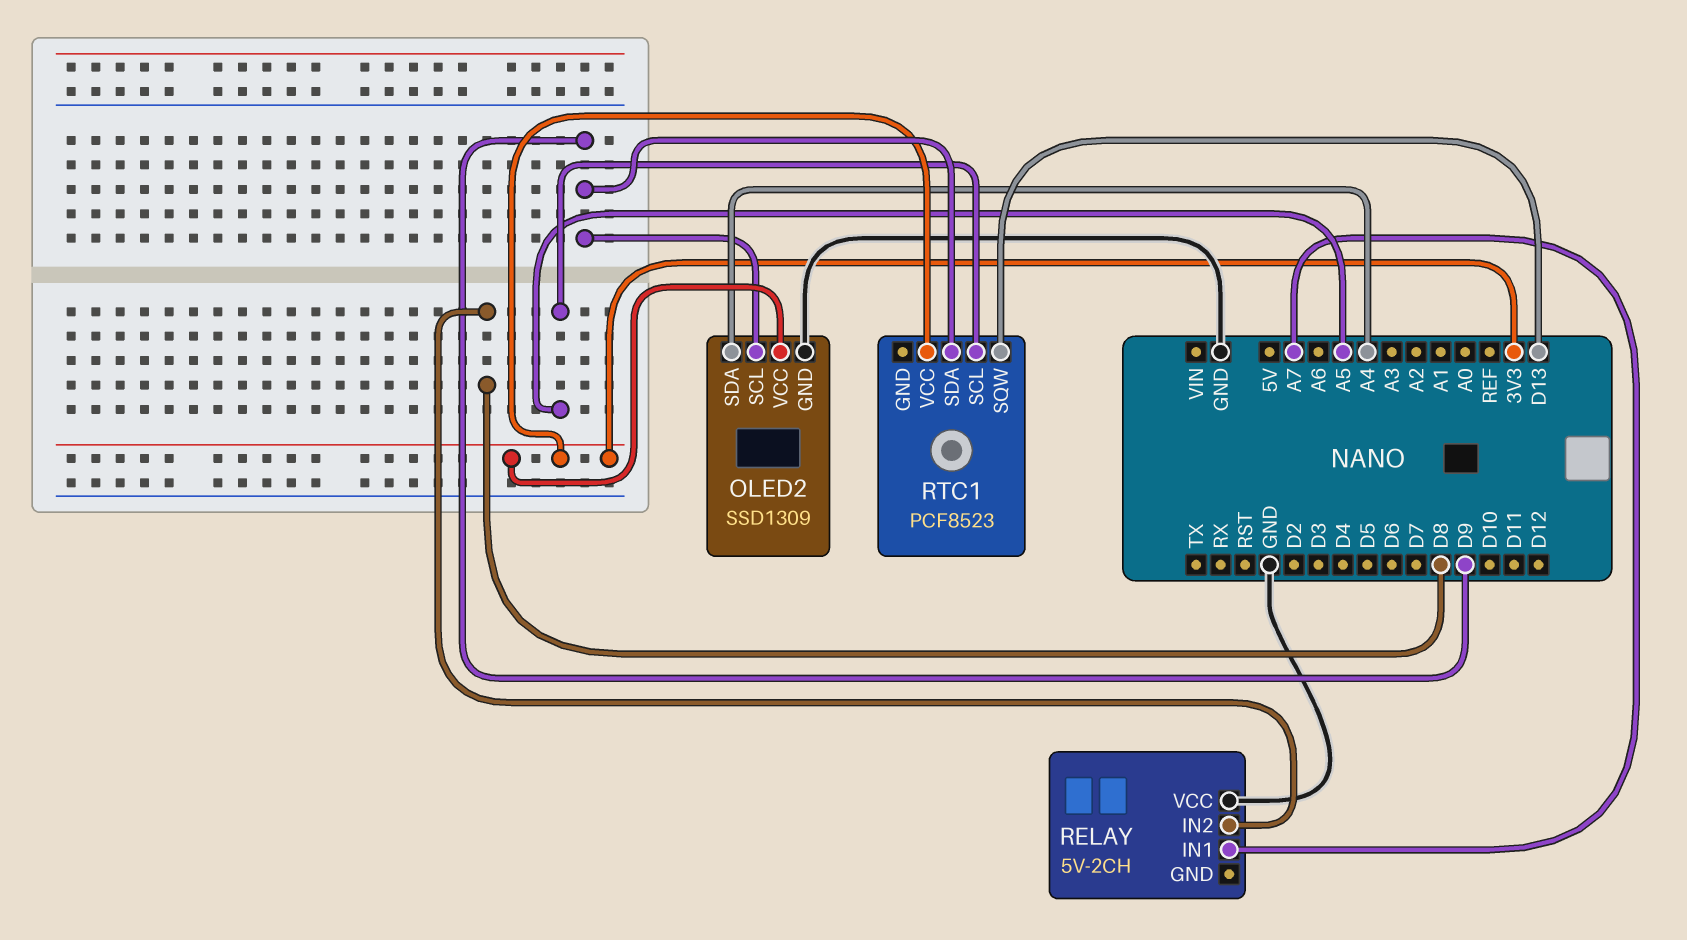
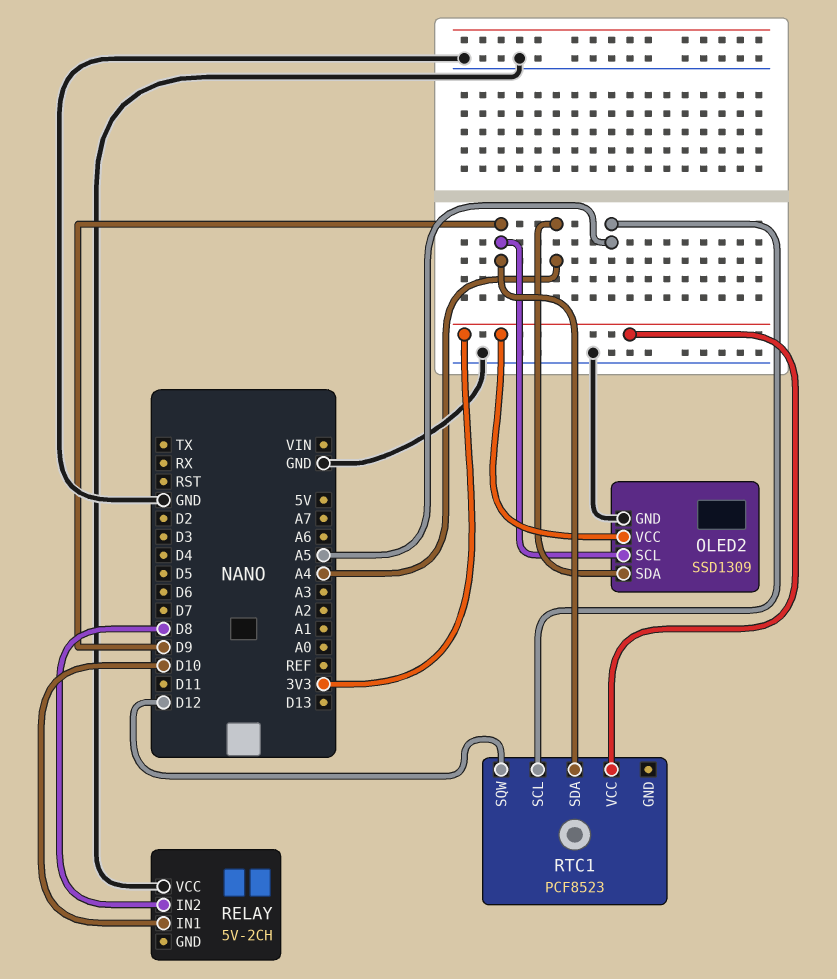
RELAY pin IN1: A7 -> D10
RTC1 pin SQW: D13 -> D12

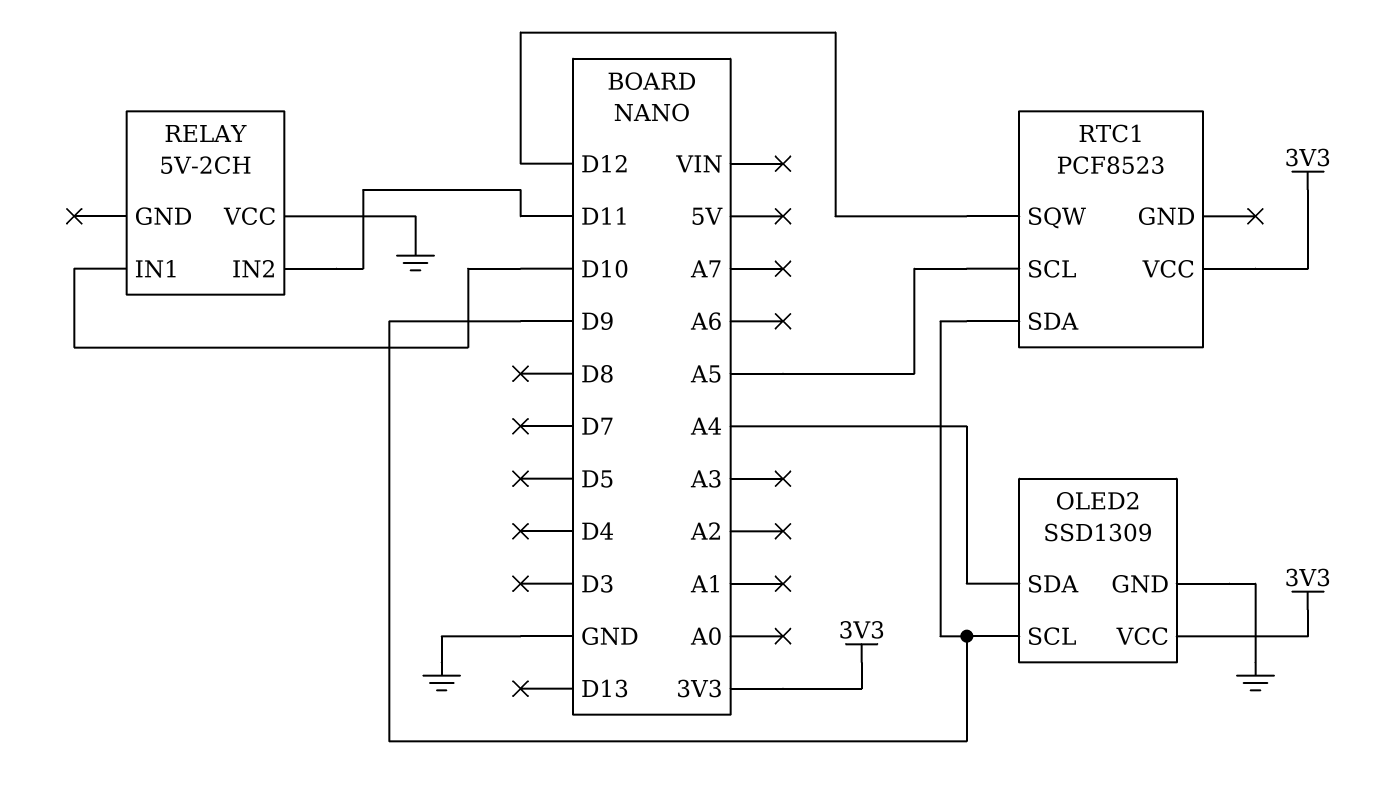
RELAY pin IN2: D8 -> D11

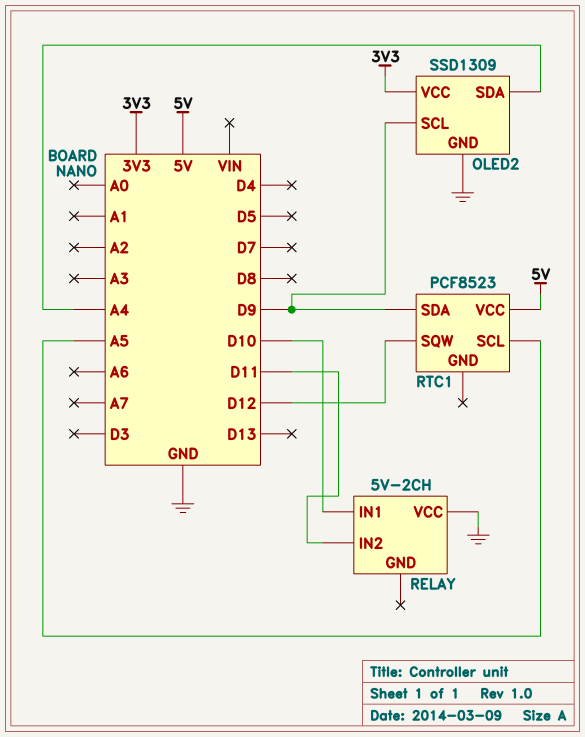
RTC1 pin VCC: 3V3 -> 5V

